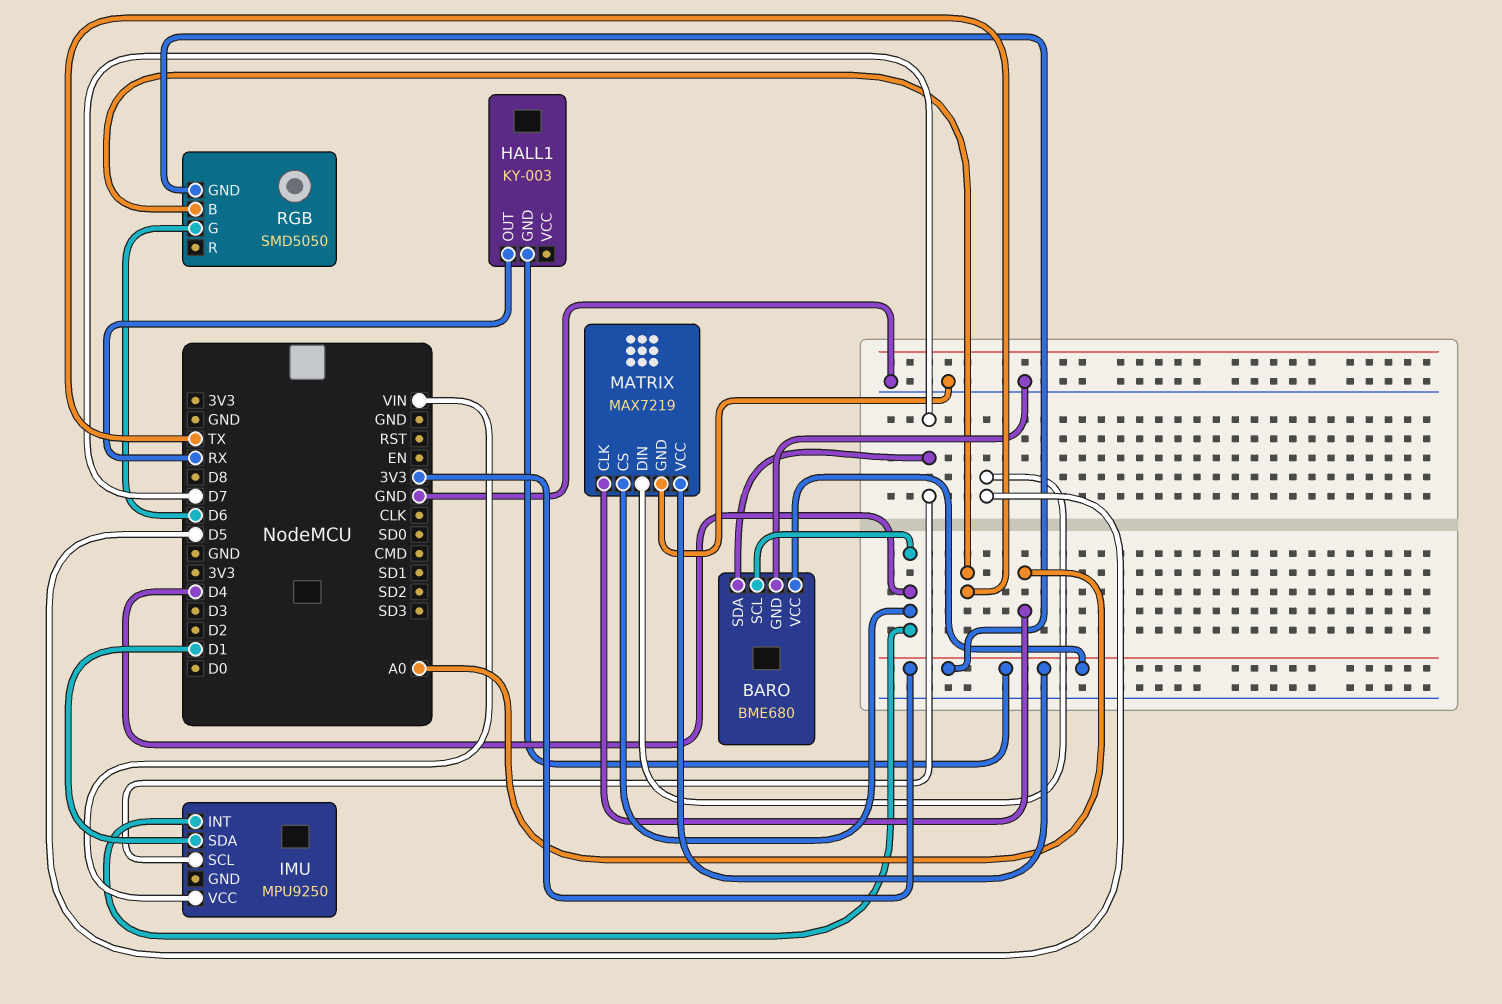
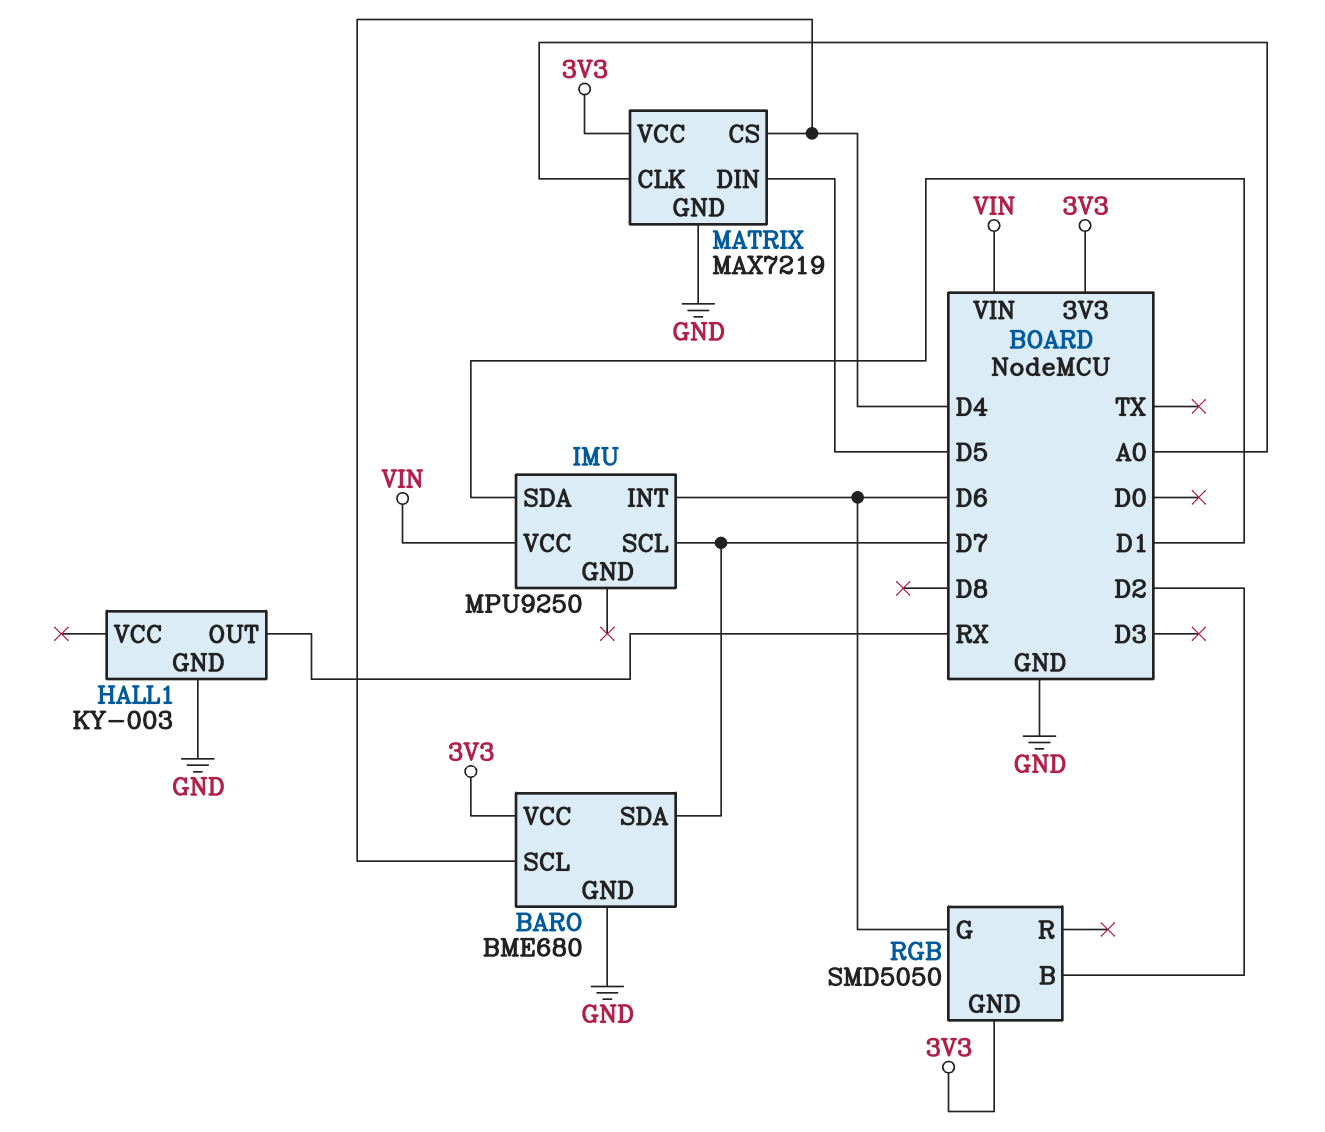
HALL1 pin GND: 3V3 -> GND
IMU pin INT: D4 -> D6
RGB pin B: TX -> D2

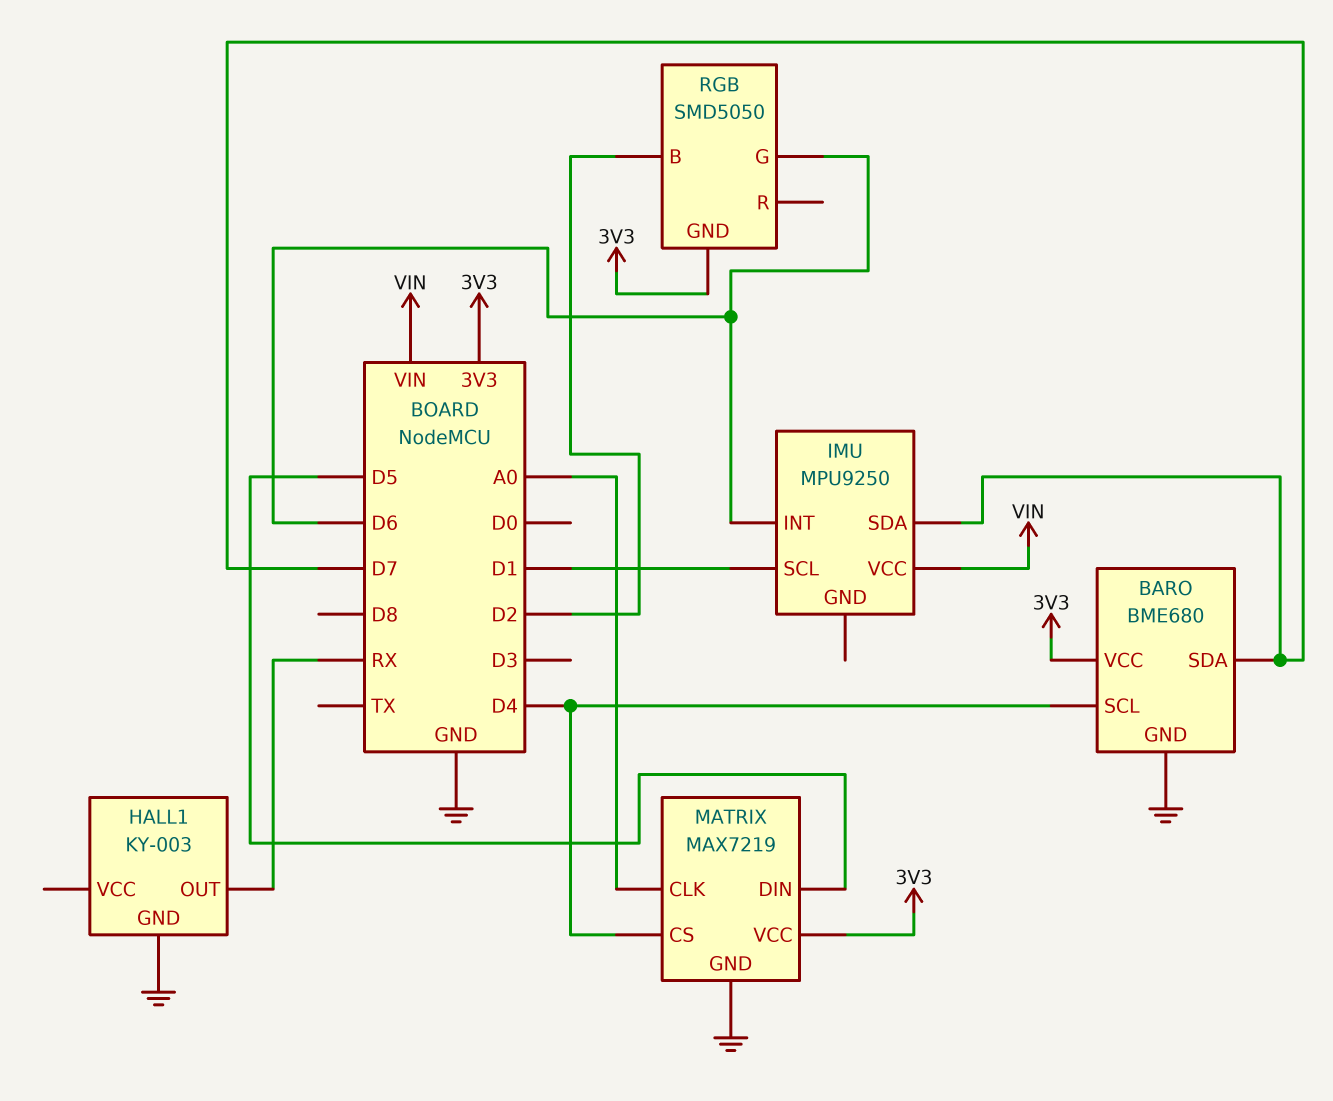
IMU pin SCL: D7 -> D1
IMU pin SDA: D1 -> D7

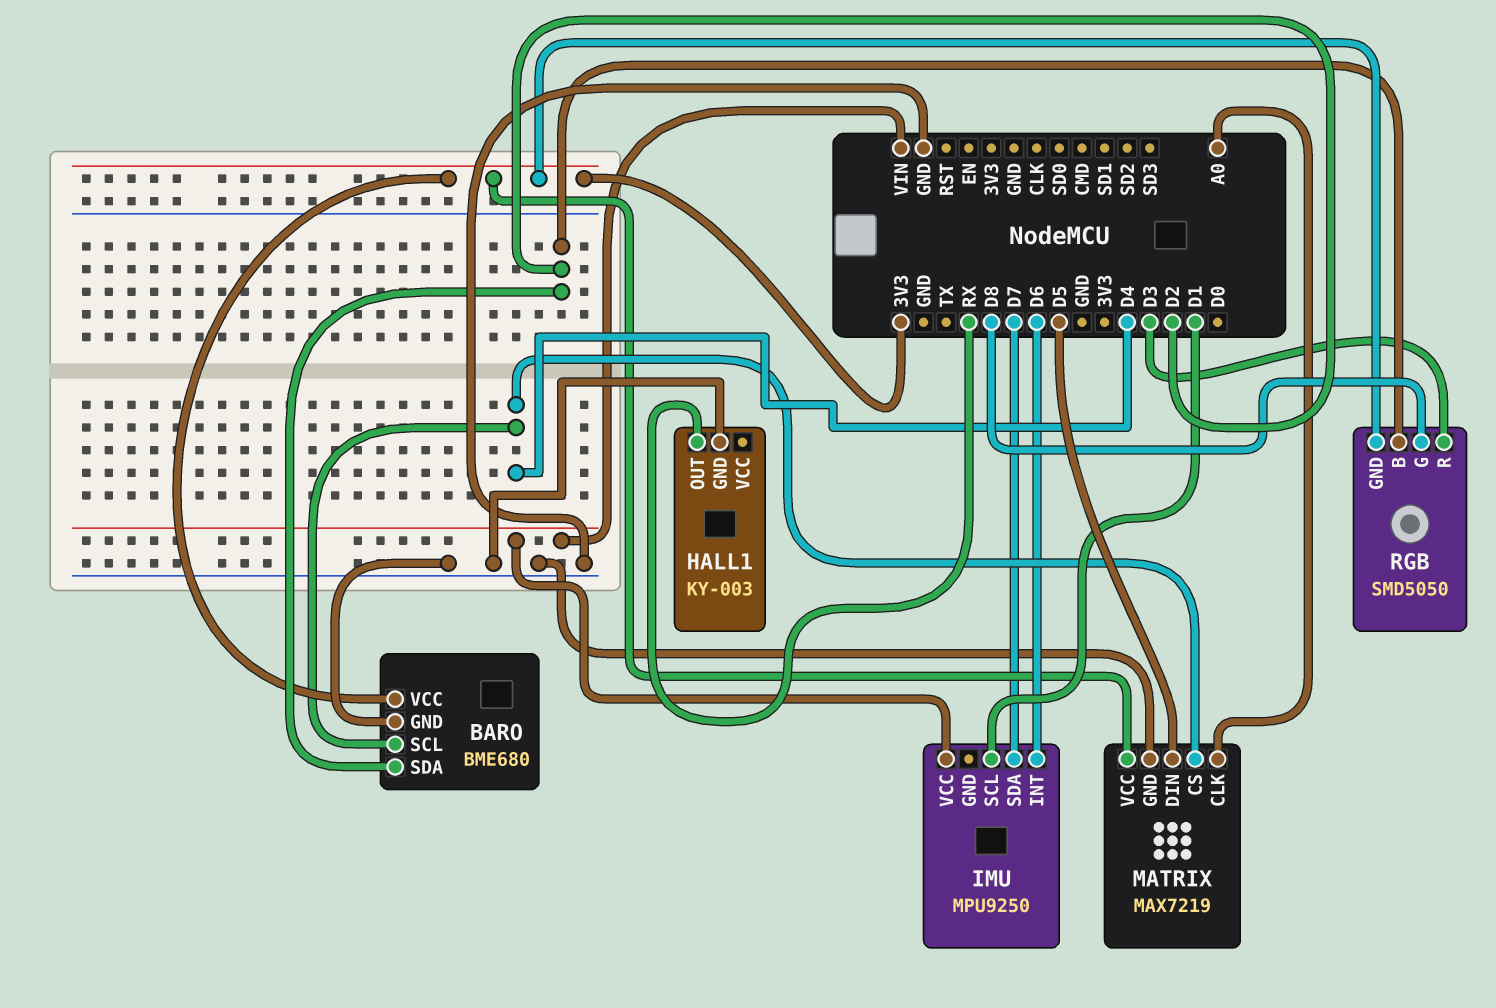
BARO pin SDA: D7 -> D2
RGB pin G: D6 -> D8
RGB pin R: none -> D3

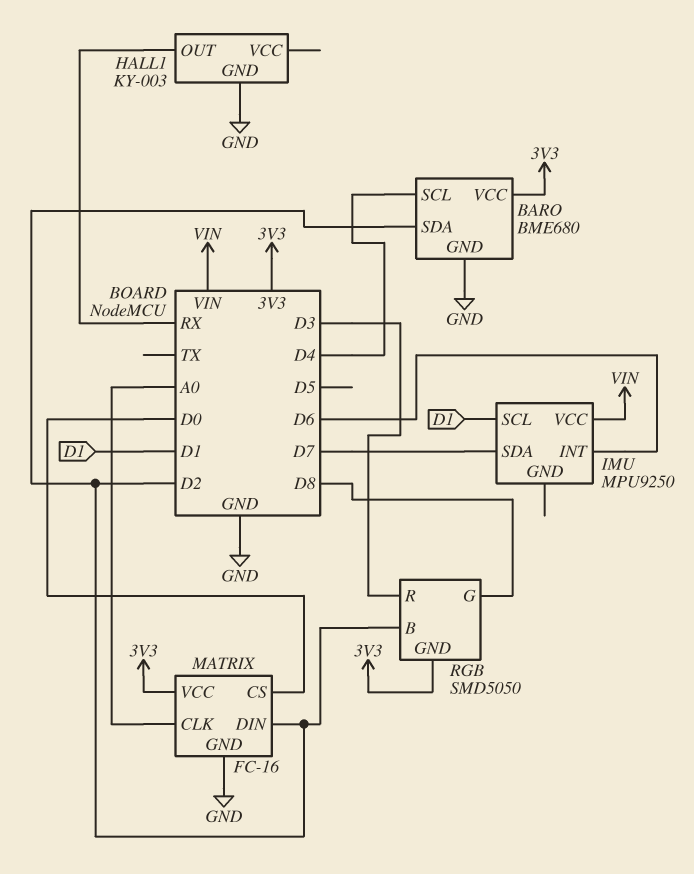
MATRIX: MAX7219 -> FC-16
MATRIX pin CS: D4 -> D0
MATRIX pin DIN: D5 -> D2

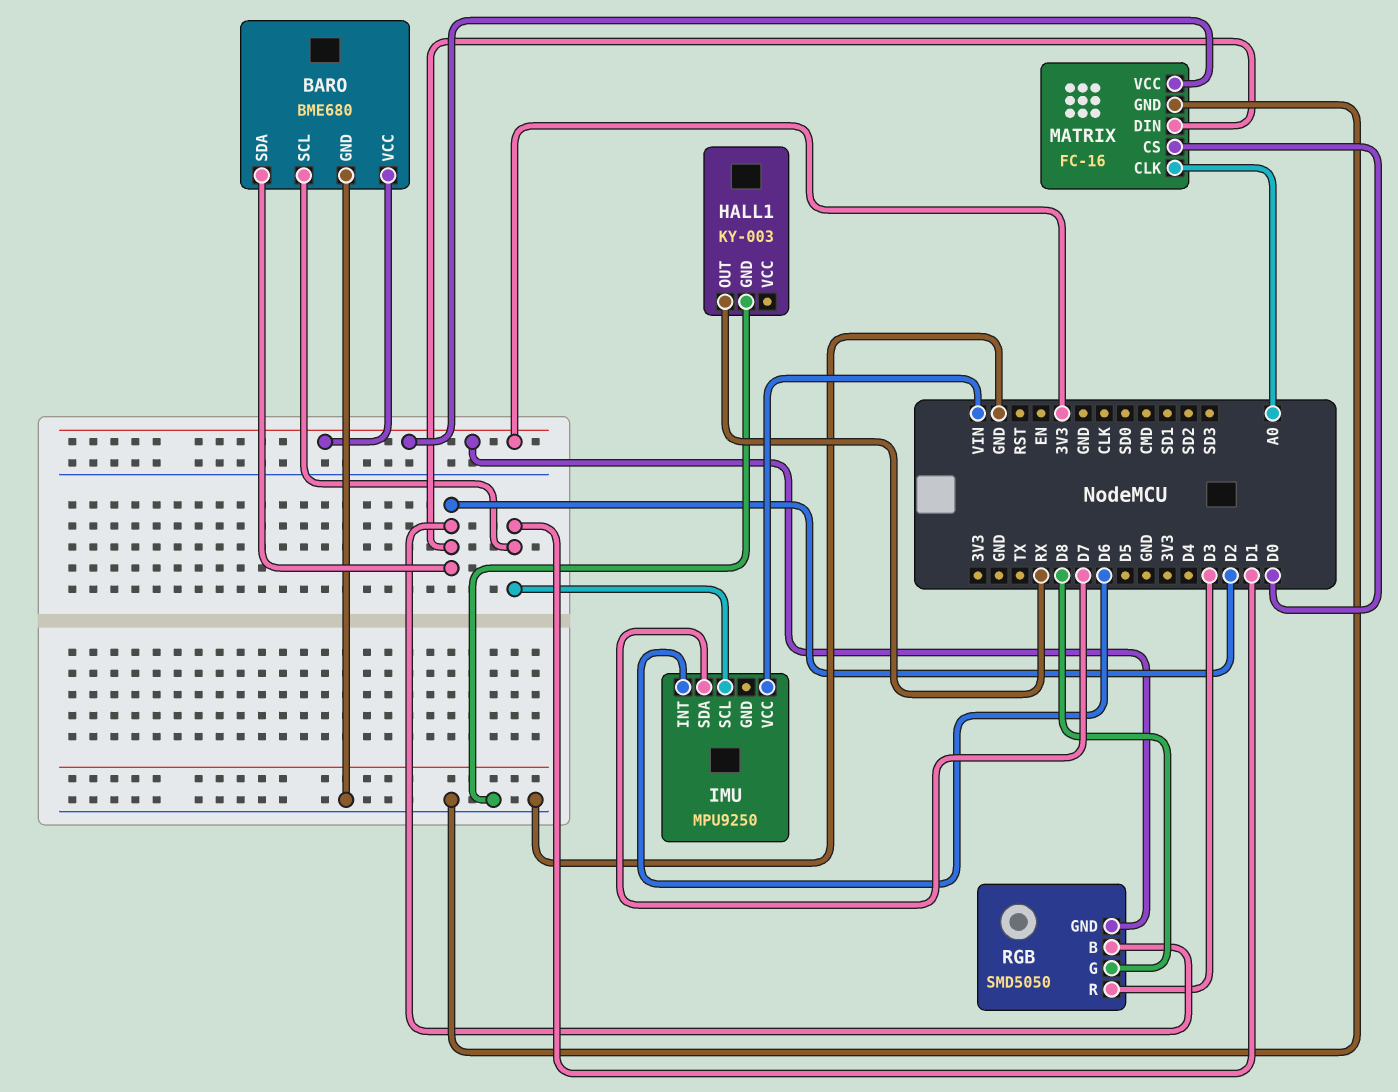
BARO pin SCL: D4 -> D1

